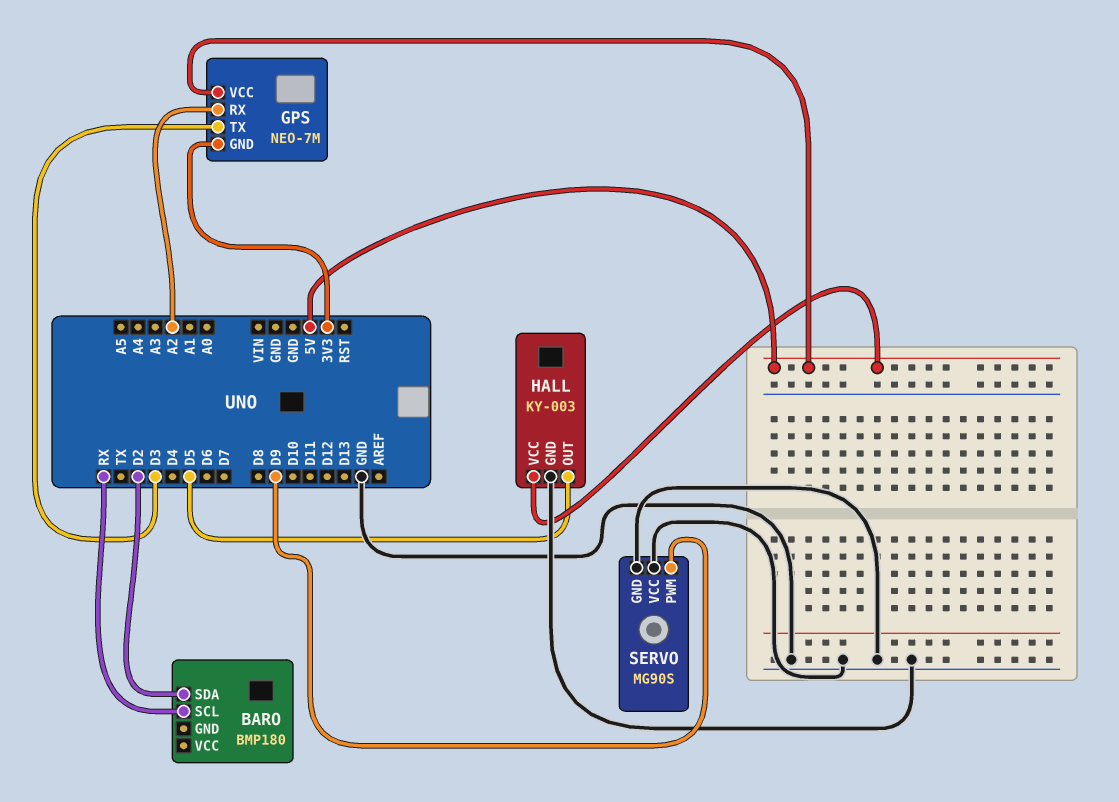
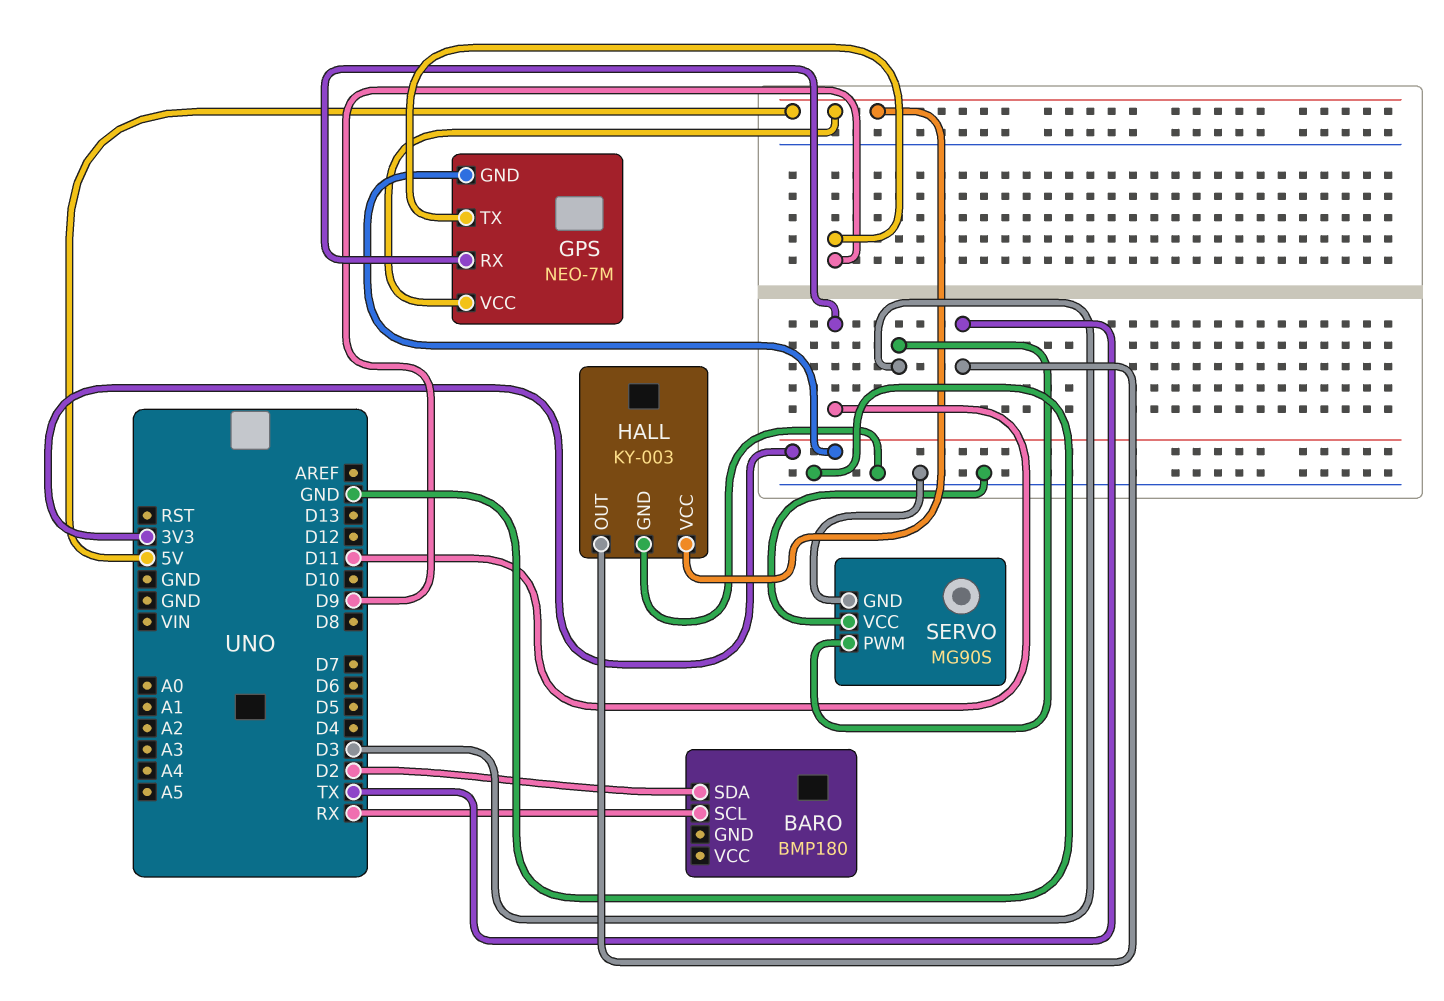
GPS pin RX: A2 -> D11
GPS pin TX: D3 -> D9
HALL pin OUT: D5 -> TX
SERVO pin PWM: D9 -> D3

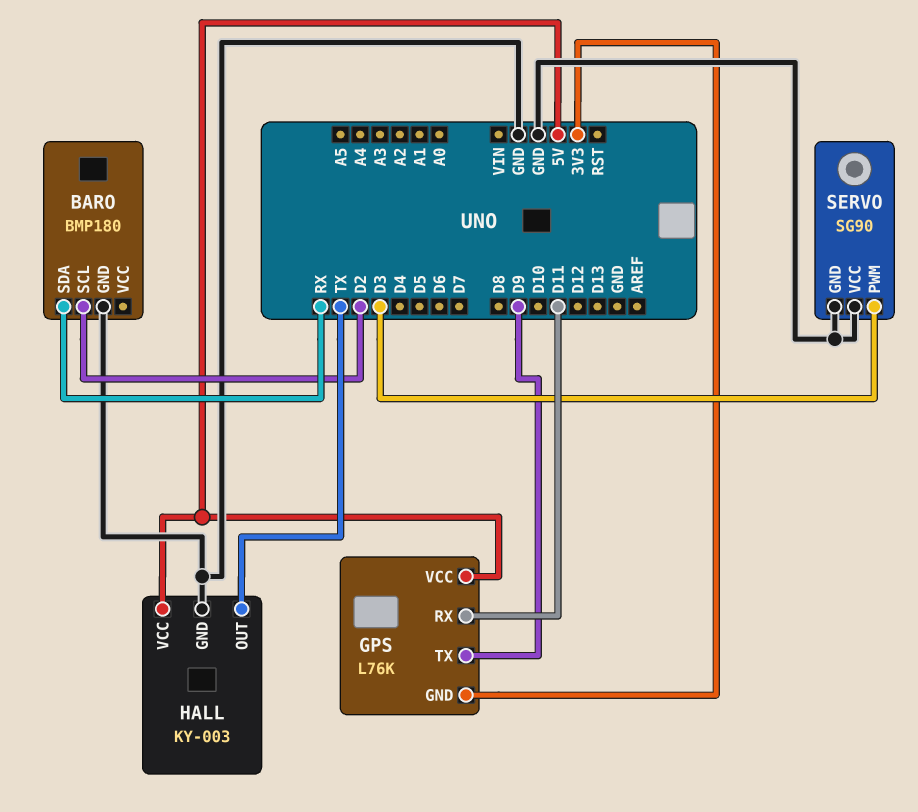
BARO pin GND: none -> GND
BARO pin SCL: RX -> D2
BARO pin SDA: D2 -> RX
GPS: NEO-7M -> L76K
SERVO: MG90S -> SG90

